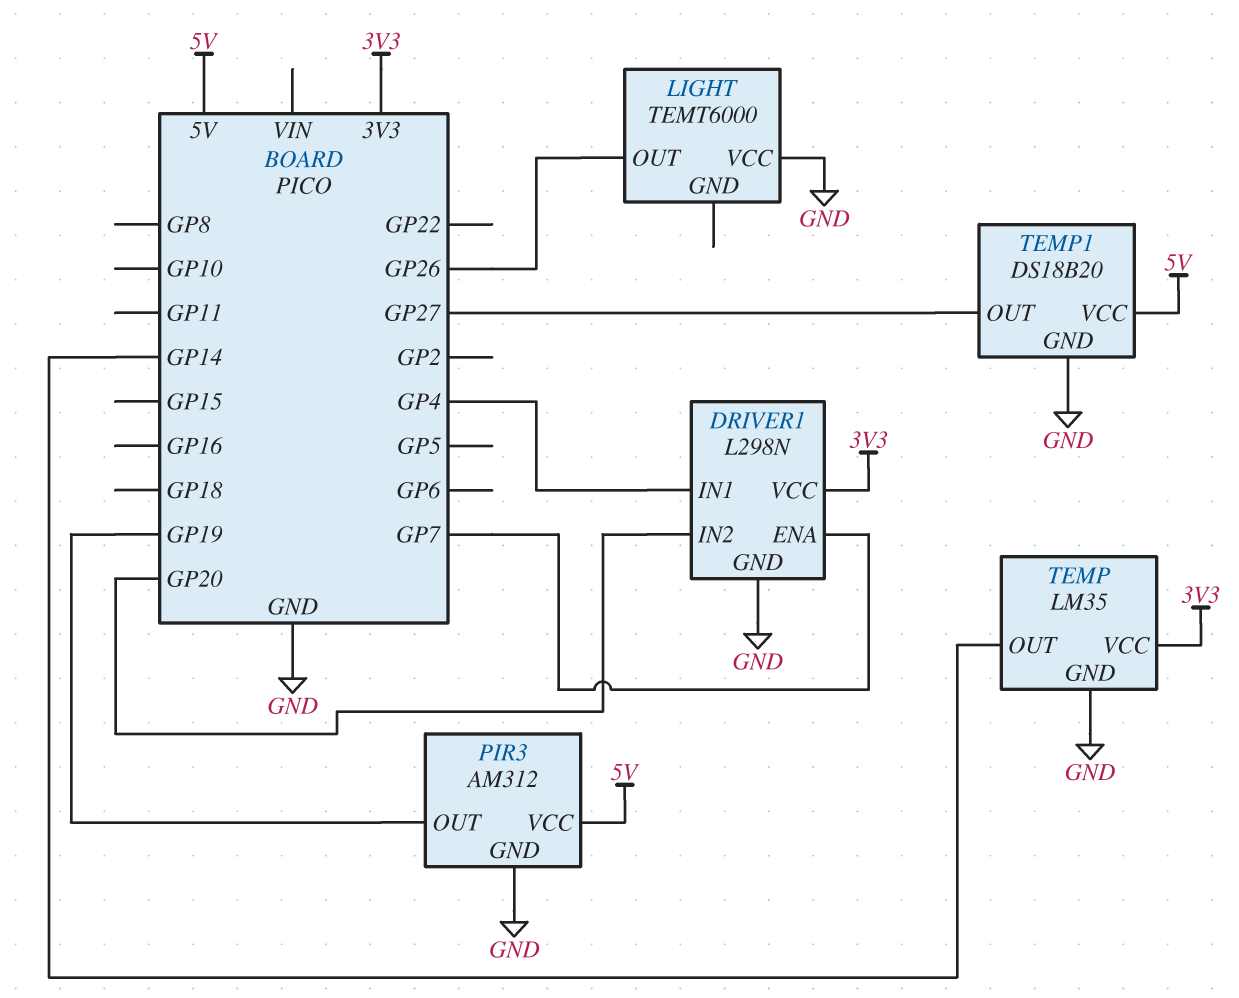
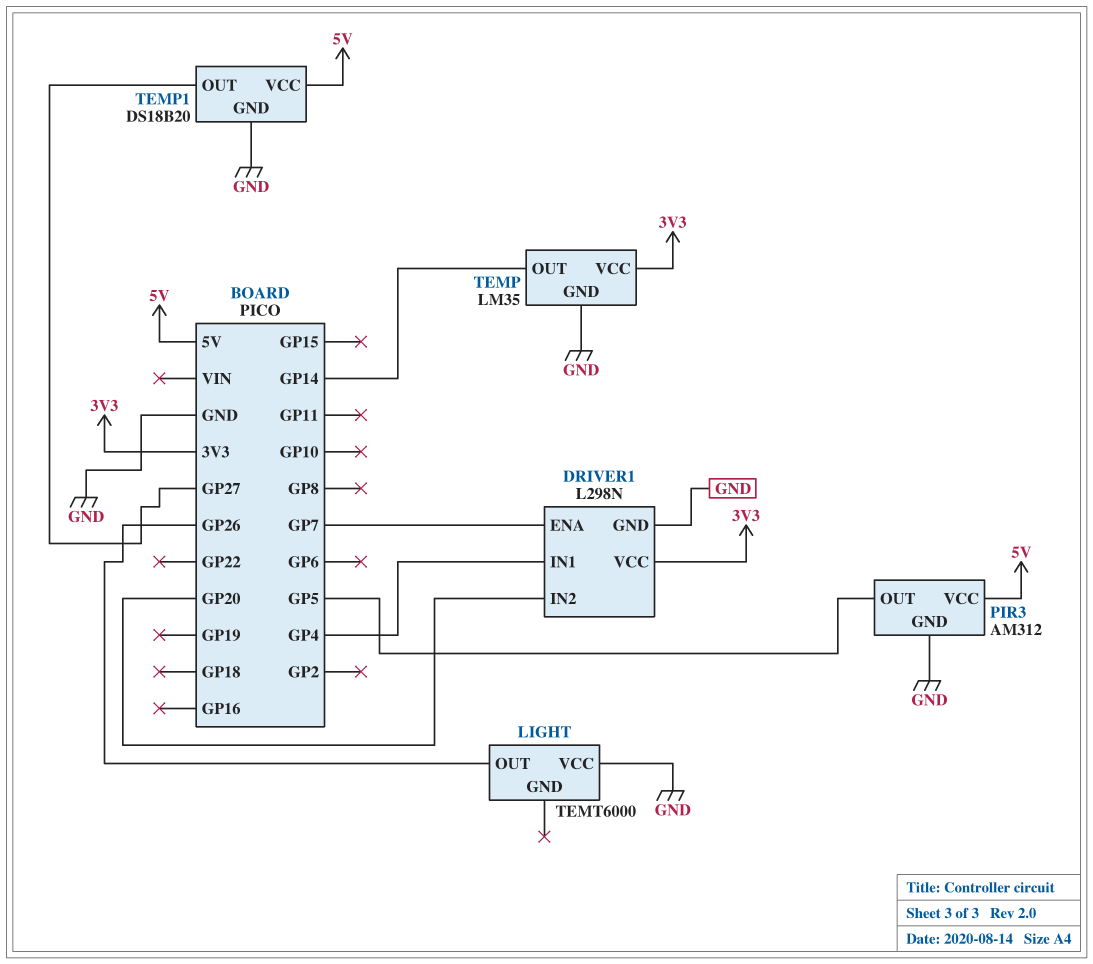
PIR3 pin OUT: GP19 -> GP5

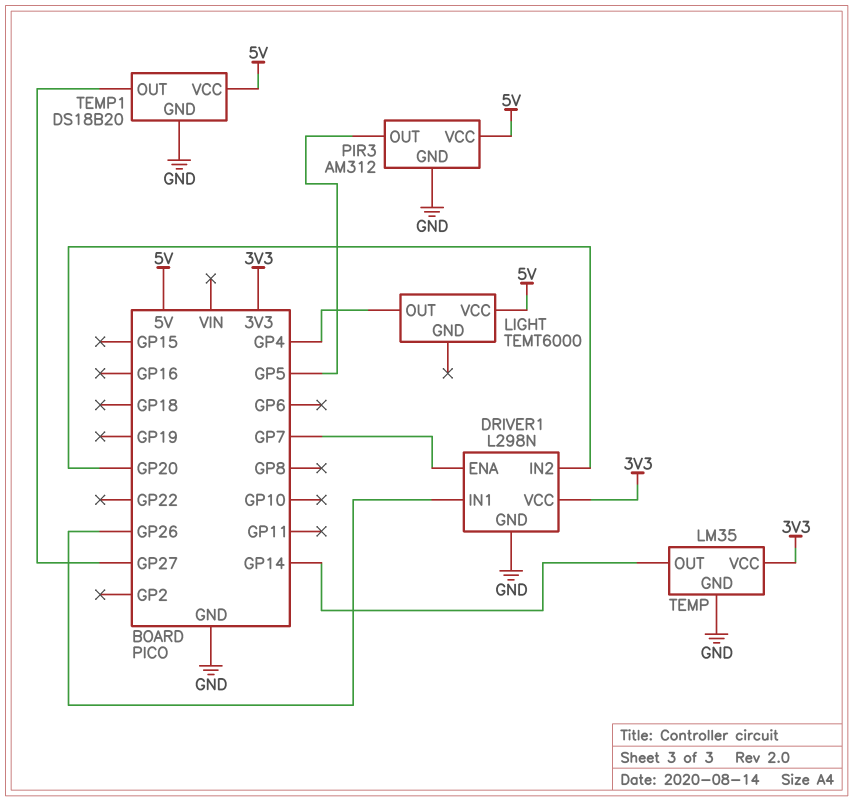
DRIVER1 pin IN1: GP4 -> GP26
LIGHT pin OUT: GP26 -> GP4
LIGHT pin VCC: GND -> 5V

